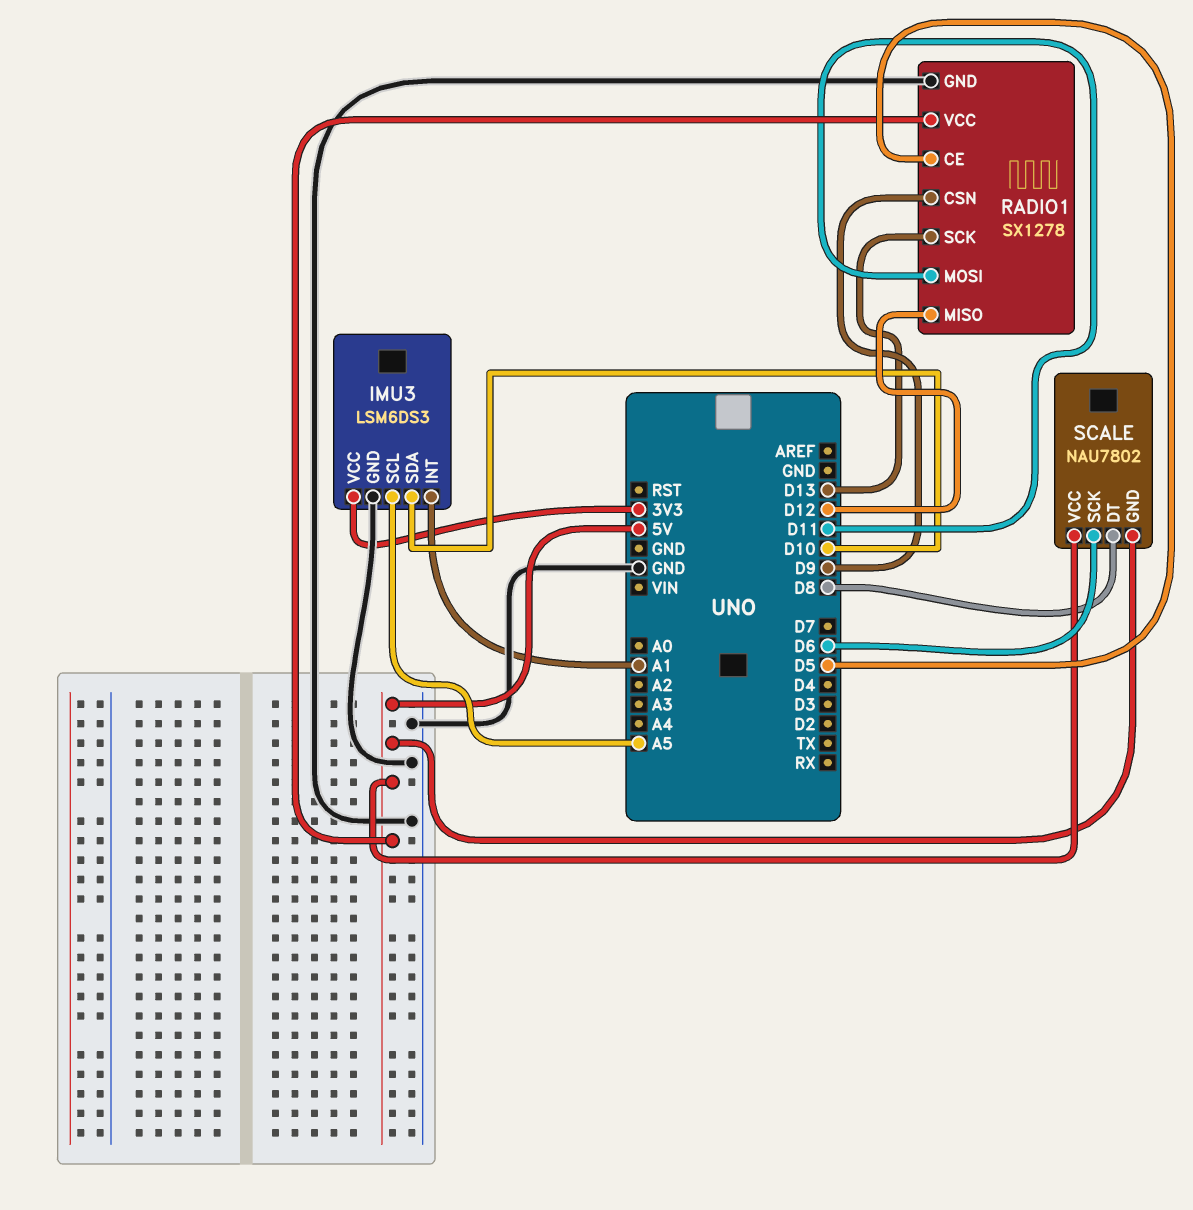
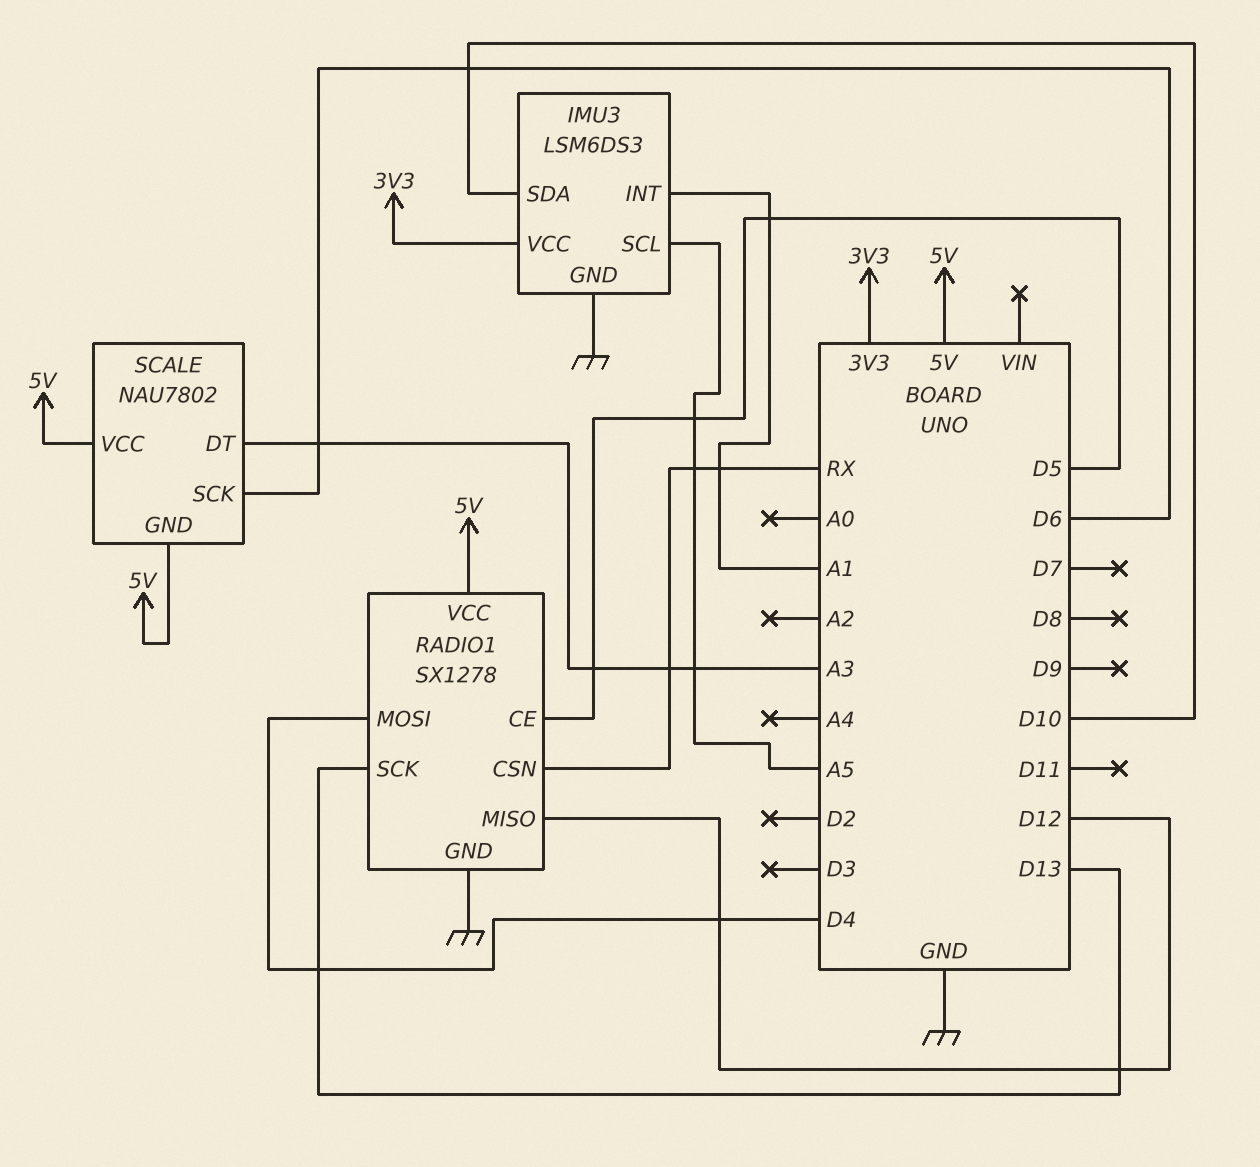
RADIO1 pin CSN: D9 -> RX
RADIO1 pin MOSI: D11 -> D4
SCALE pin DT: D8 -> A3

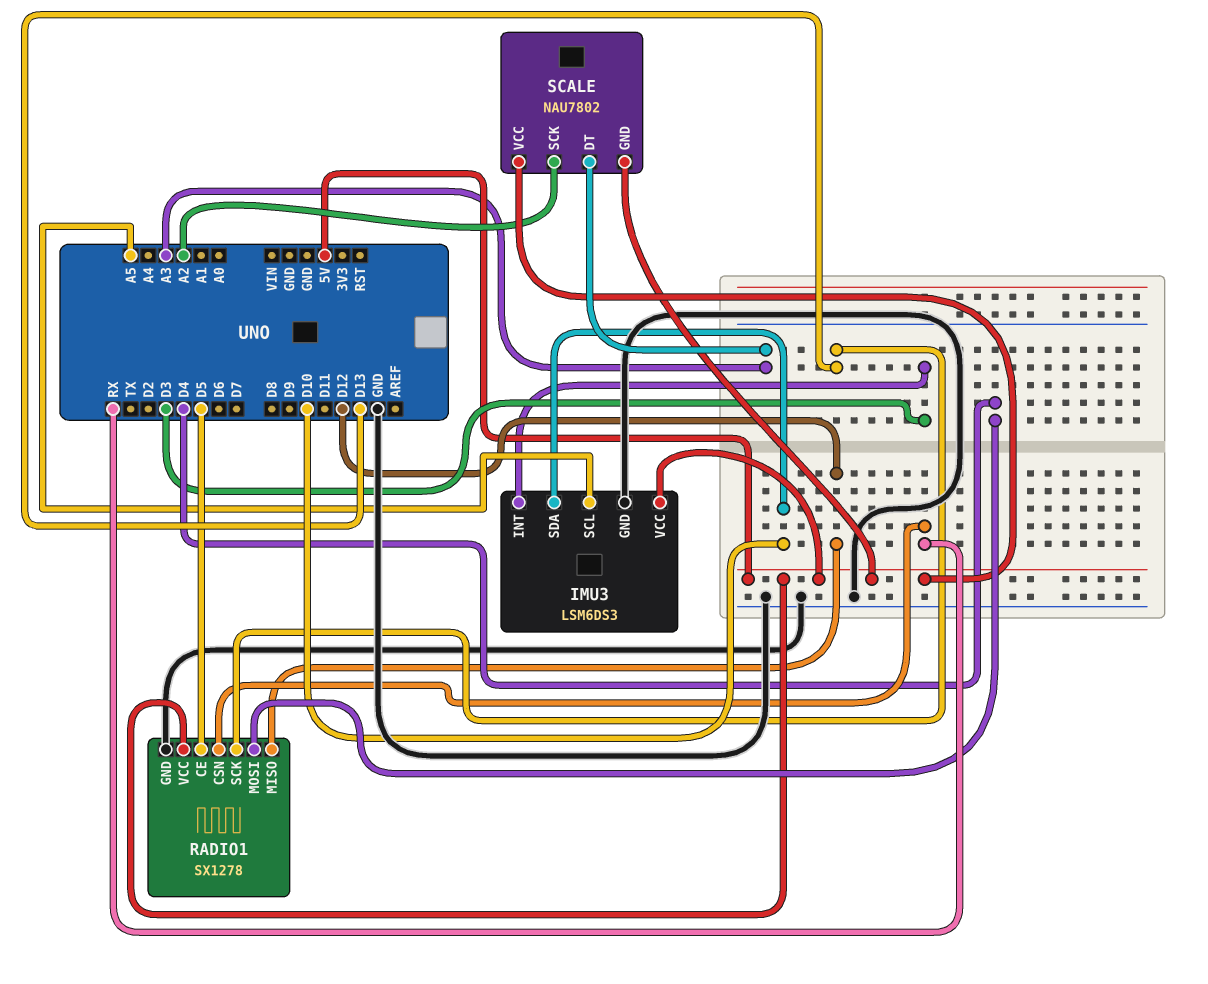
IMU3 pin INT: A1 -> D3
IMU3 pin VCC: 3V3 -> 5V
SCALE pin SCK: D6 -> A2

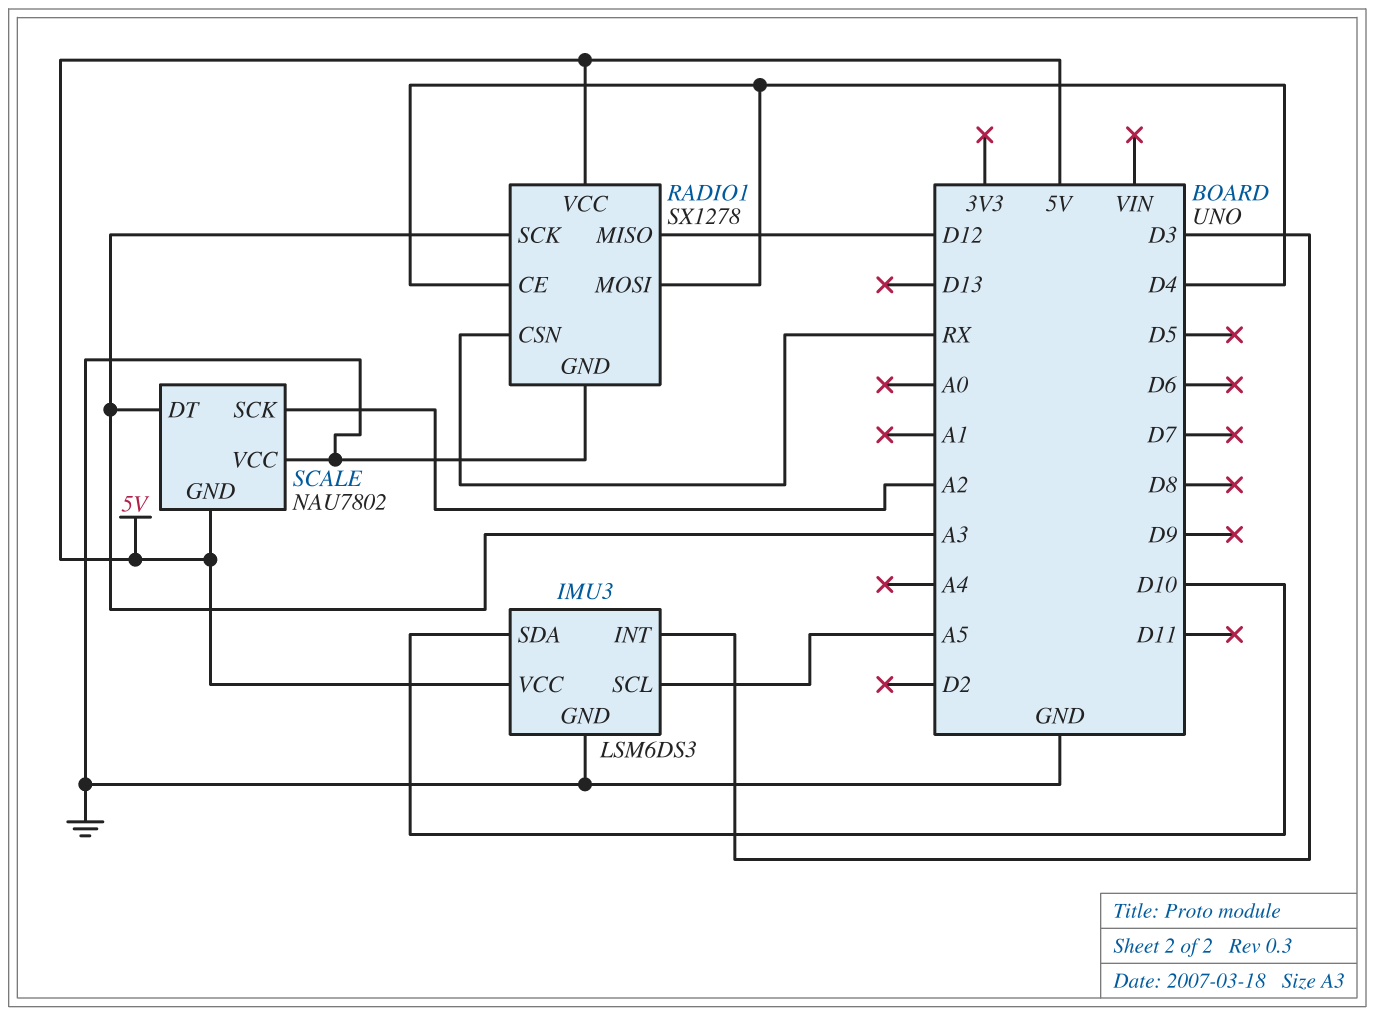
RADIO1 pin CE: D5 -> D4
RADIO1 pin SCK: D13 -> A3
SCALE pin VCC: 5V -> GND

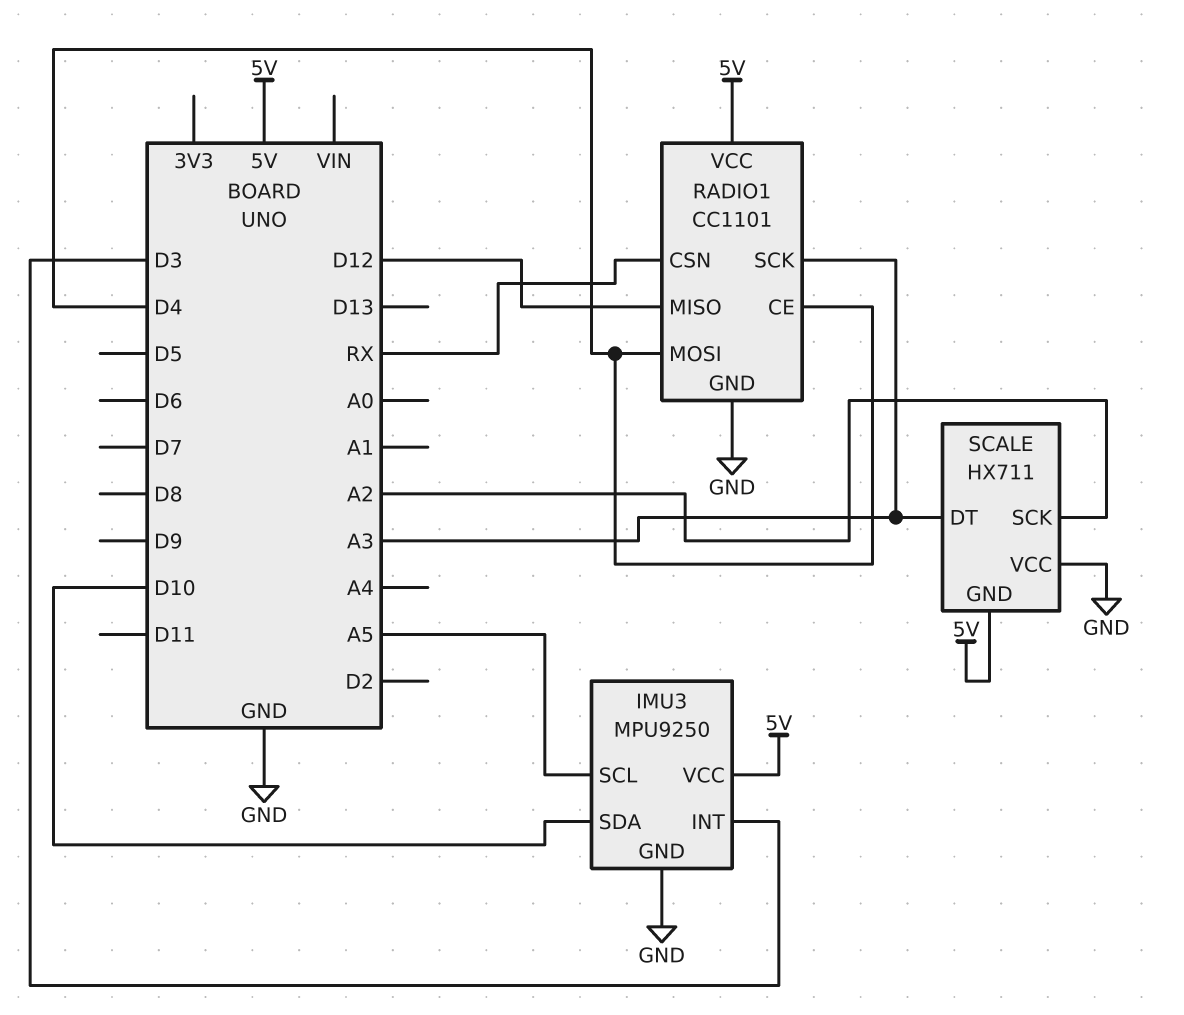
IMU3: LSM6DS3 -> MPU9250
RADIO1: SX1278 -> CC1101
SCALE: NAU7802 -> HX711

